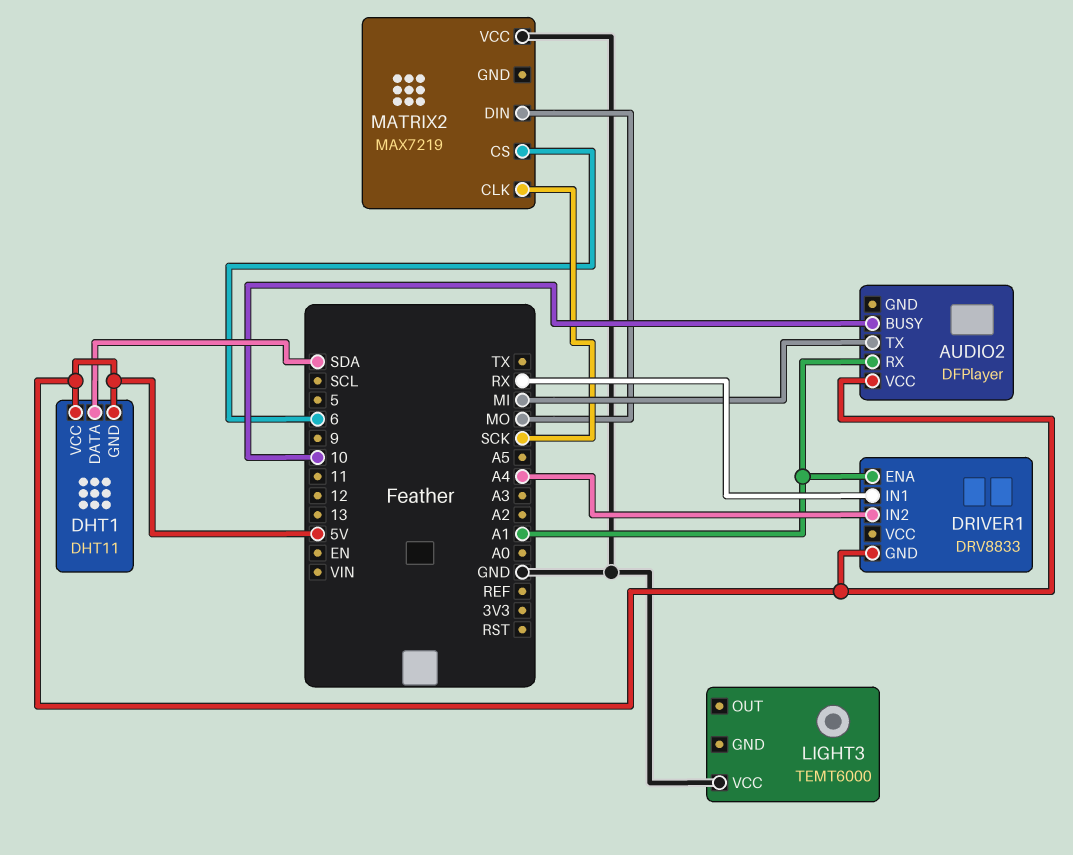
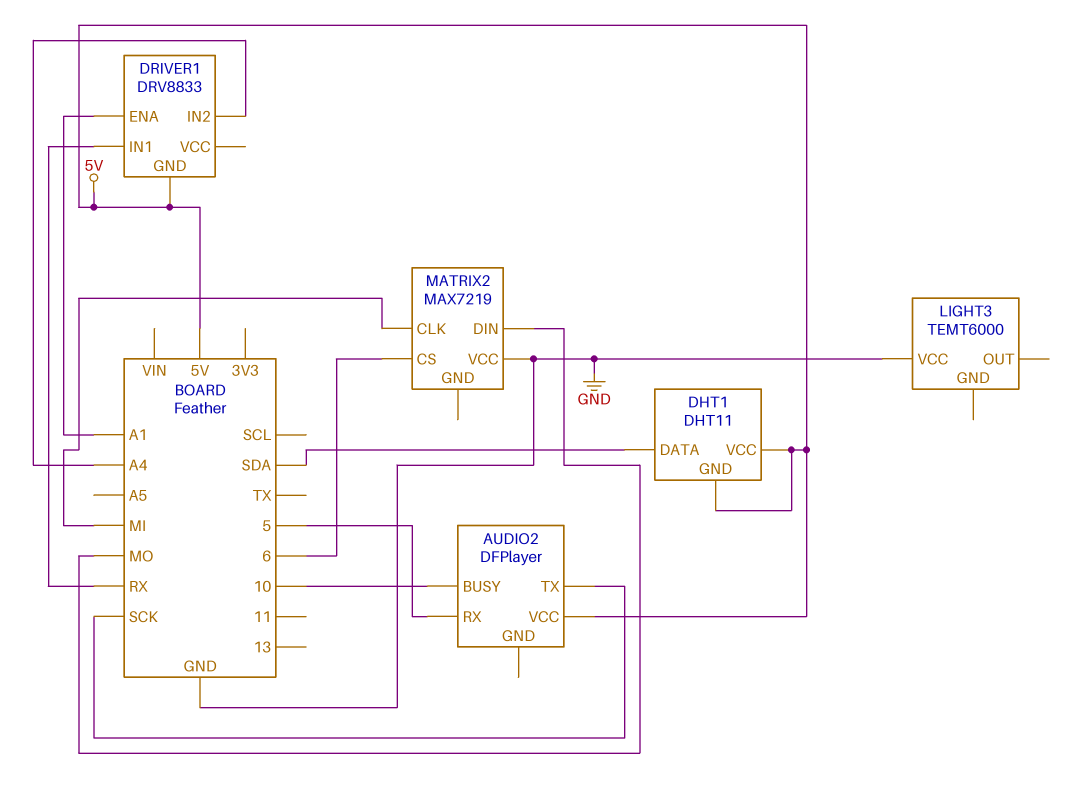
AUDIO2 pin RX: A1 -> 5
AUDIO2 pin TX: MI -> SCK
MATRIX2 pin CLK: SCK -> MI

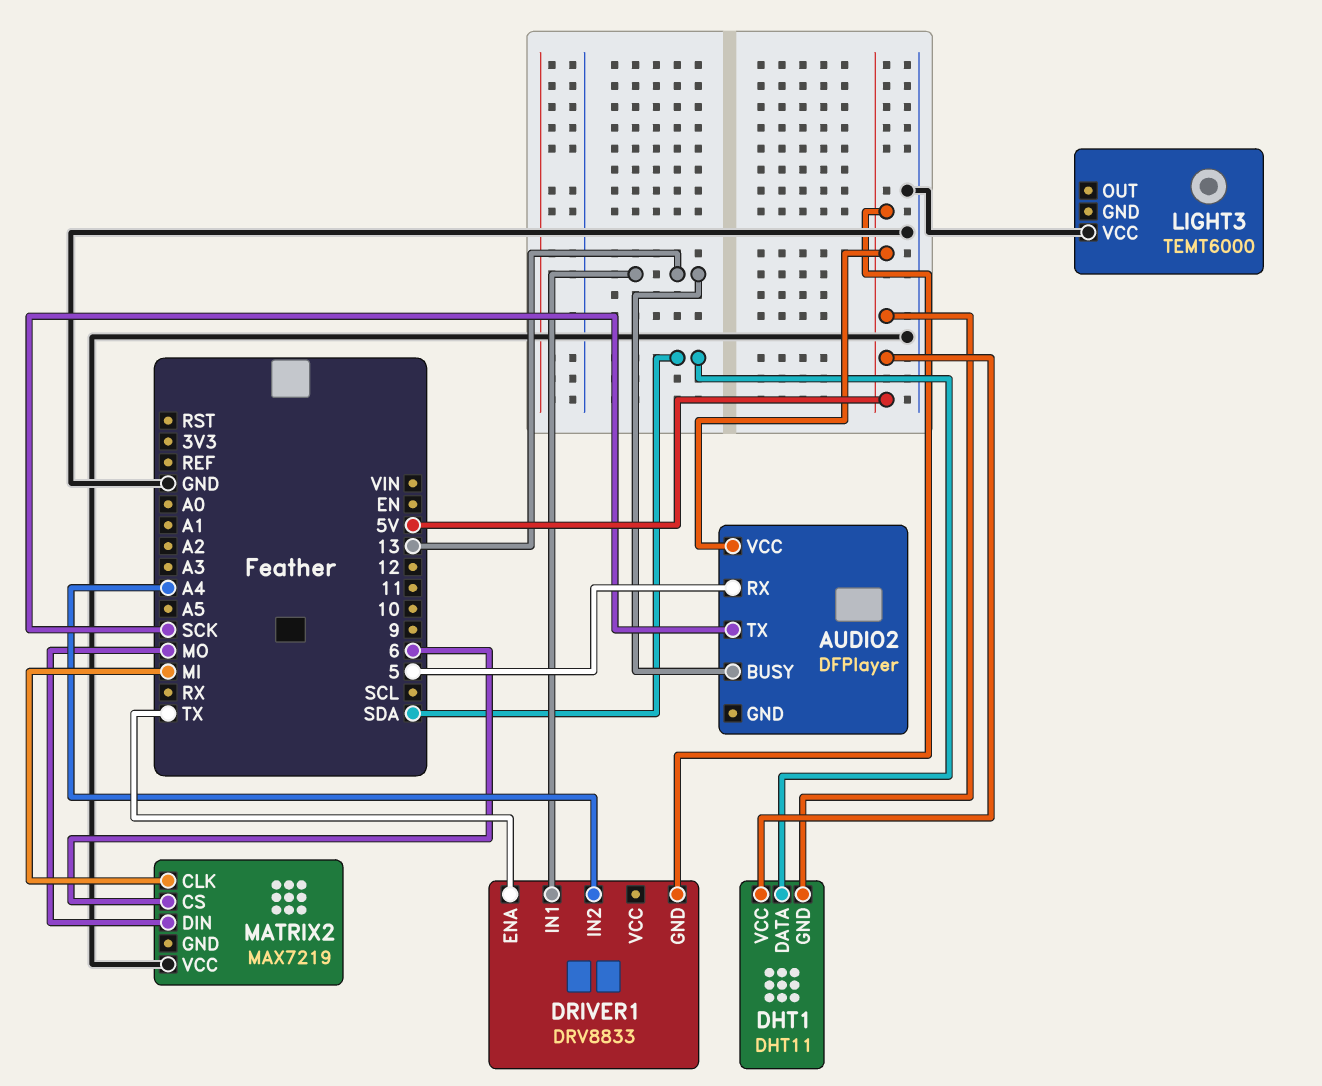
AUDIO2 pin BUSY: 10 -> 13
DRIVER1 pin ENA: A1 -> TX
DRIVER1 pin IN1: RX -> 13

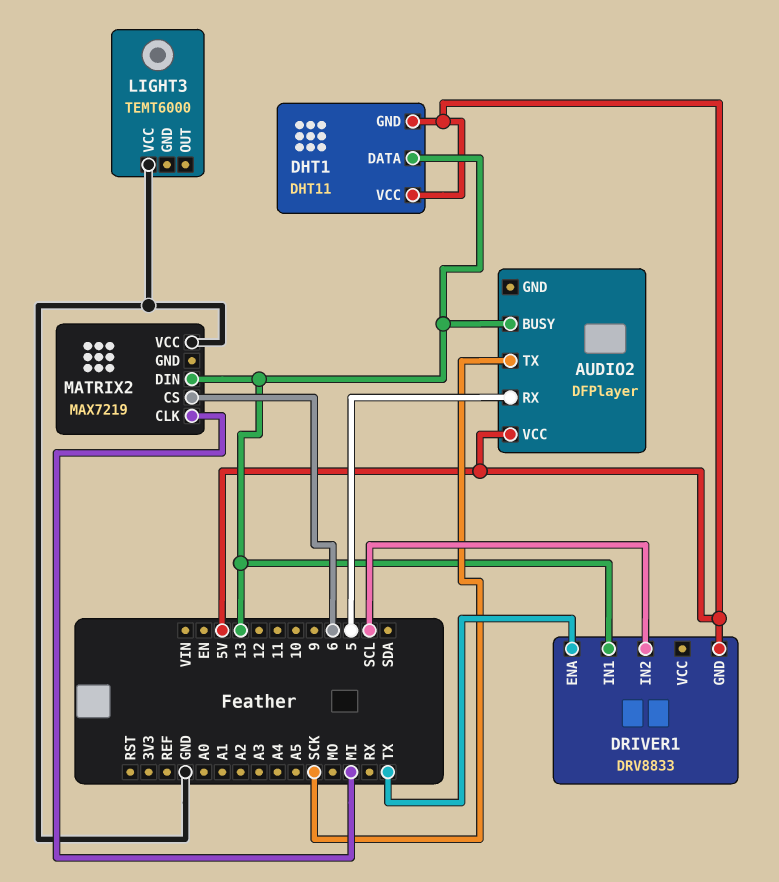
DHT1 pin DATA: SDA -> 13
DRIVER1 pin IN2: A4 -> SCL
MATRIX2 pin DIN: MO -> 13

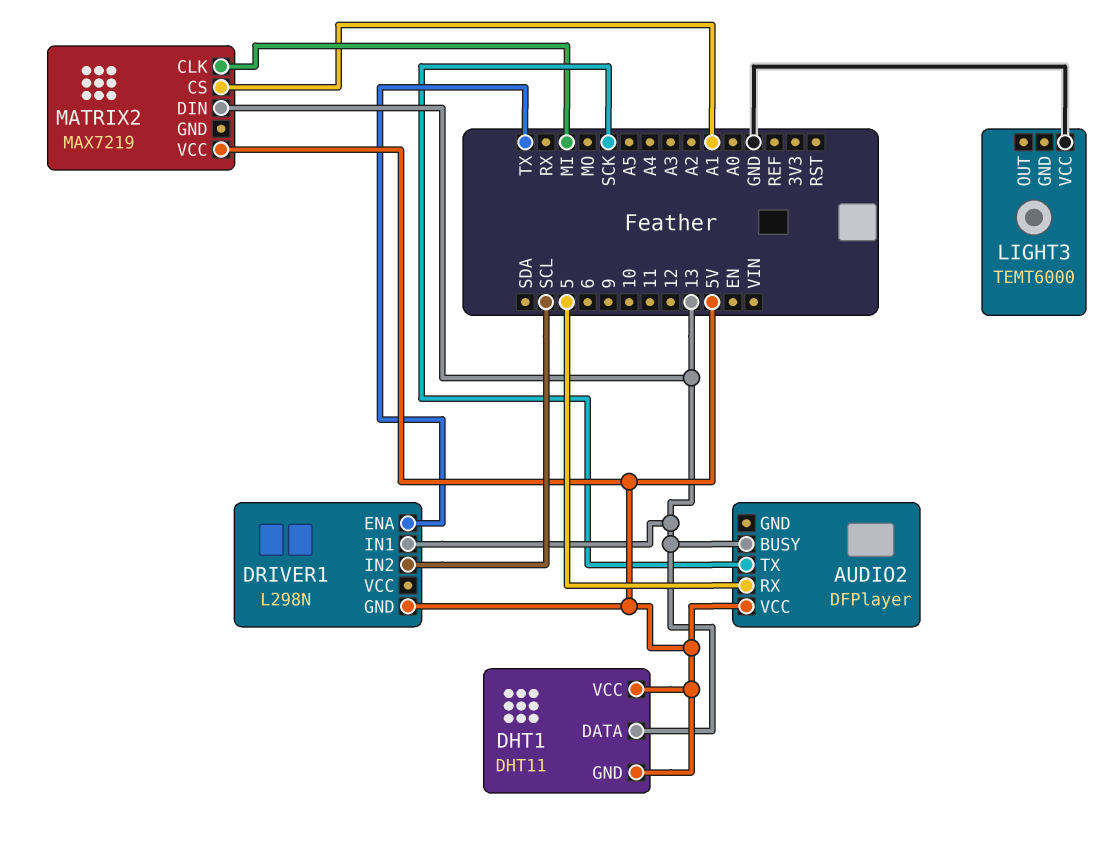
DRIVER1: DRV8833 -> L298N
MATRIX2 pin CS: 6 -> A1
MATRIX2 pin VCC: GND -> 5V

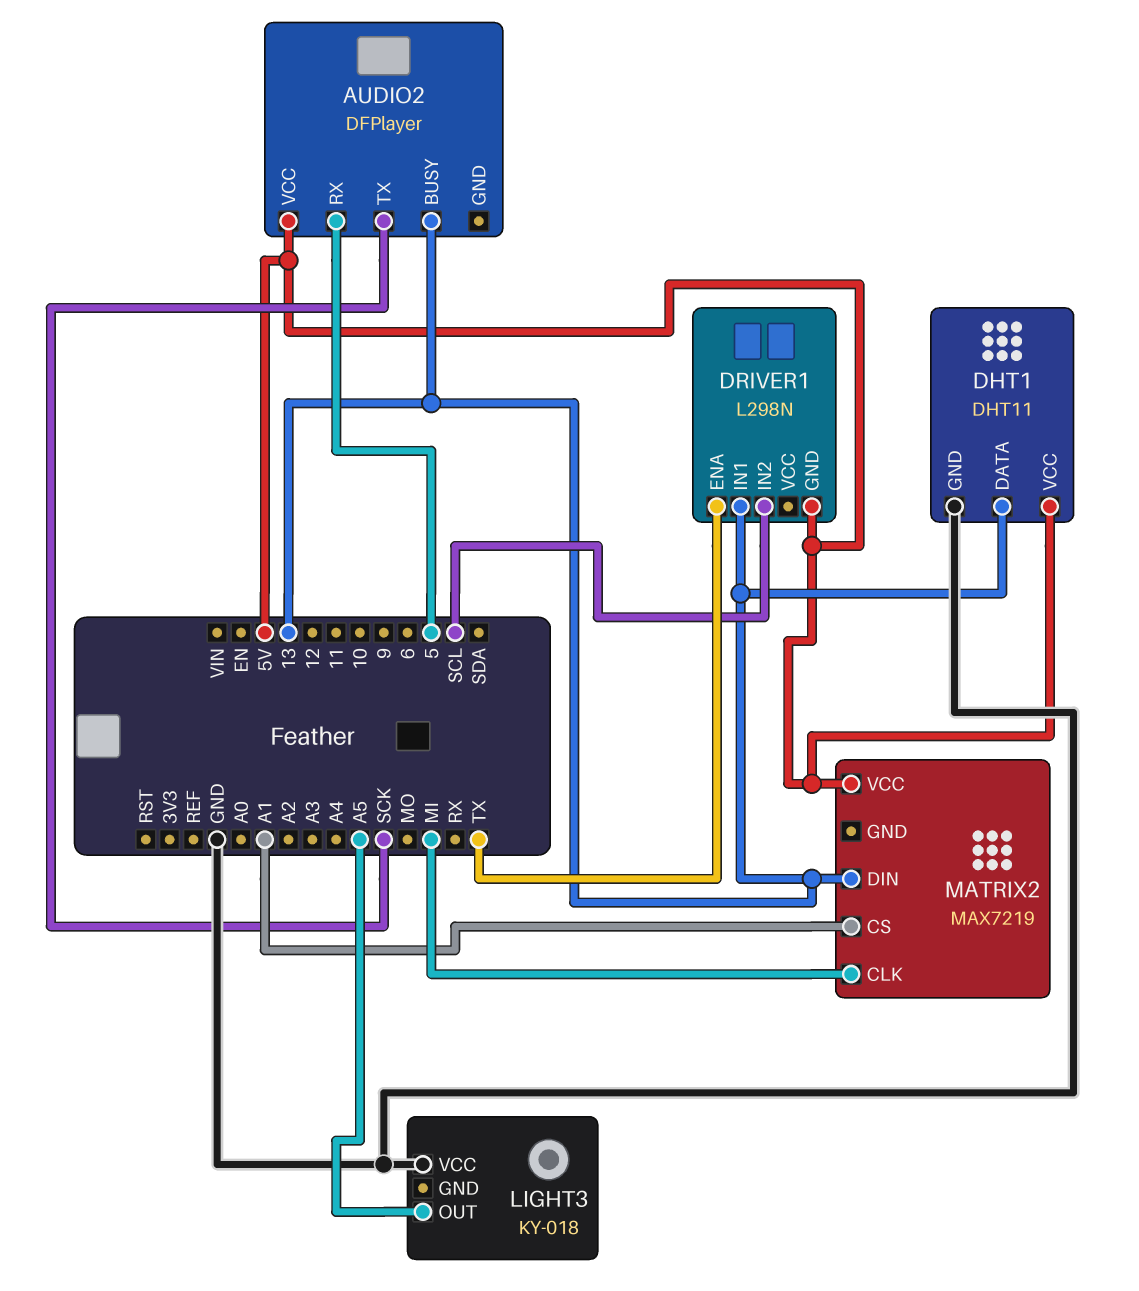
DHT1 pin GND: 5V -> GND
LIGHT3: TEMT6000 -> KY-018
LIGHT3 pin OUT: none -> A5

